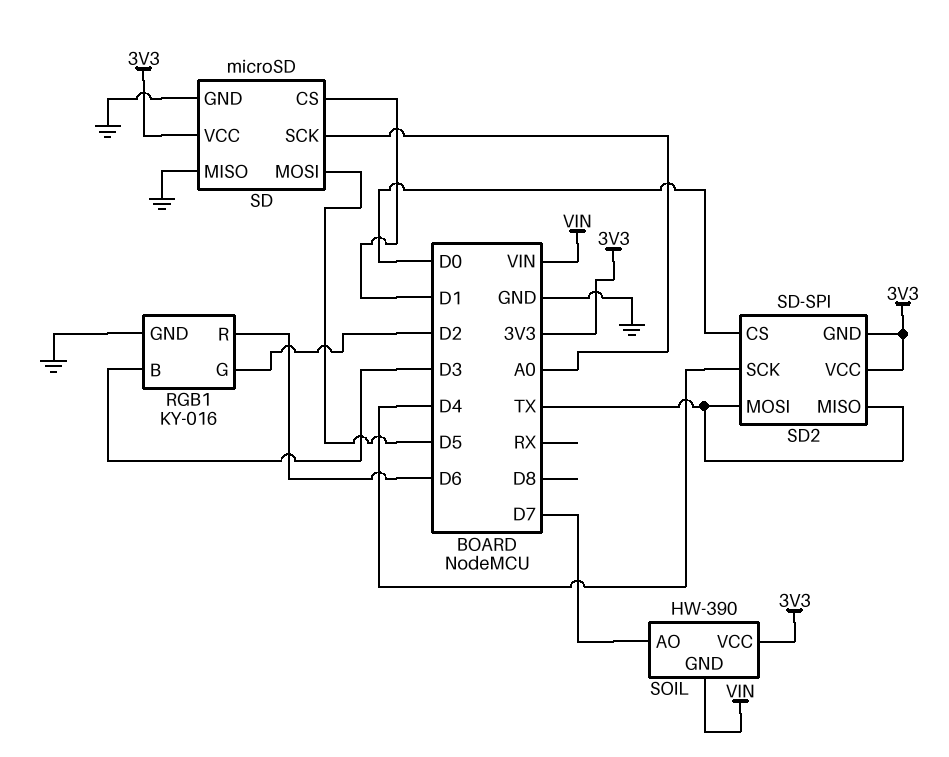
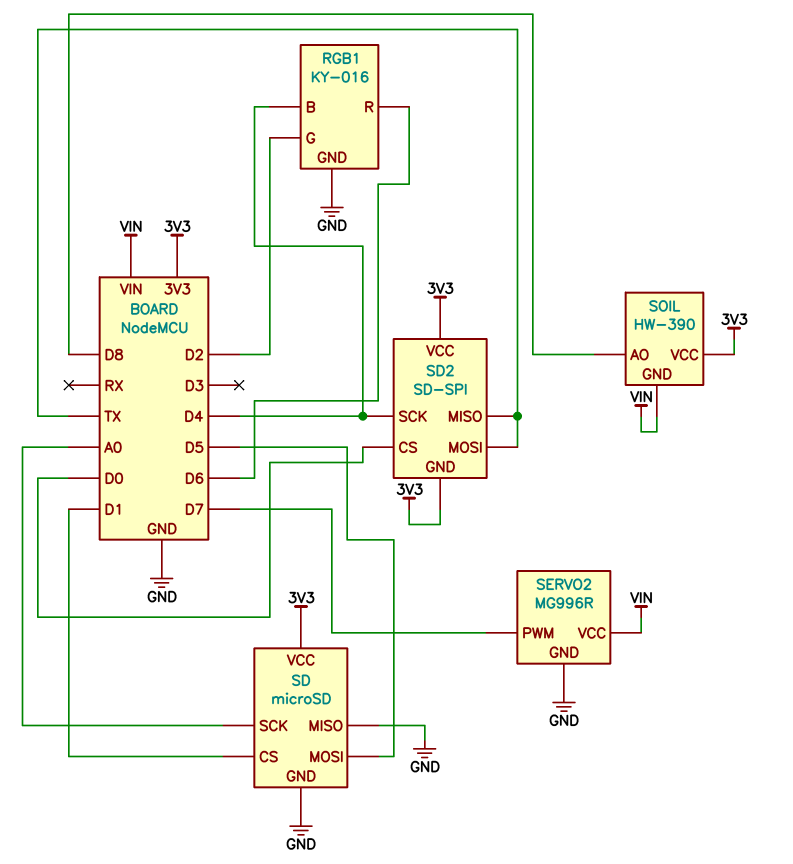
RGB1 pin B: D3 -> D4
SERVO2: none -> MG996R
SERVO2 pin GND: none -> GND
SERVO2 pin PWM: none -> D7
SERVO2 pin VCC: none -> VIN
SOIL pin AO: D7 -> D8

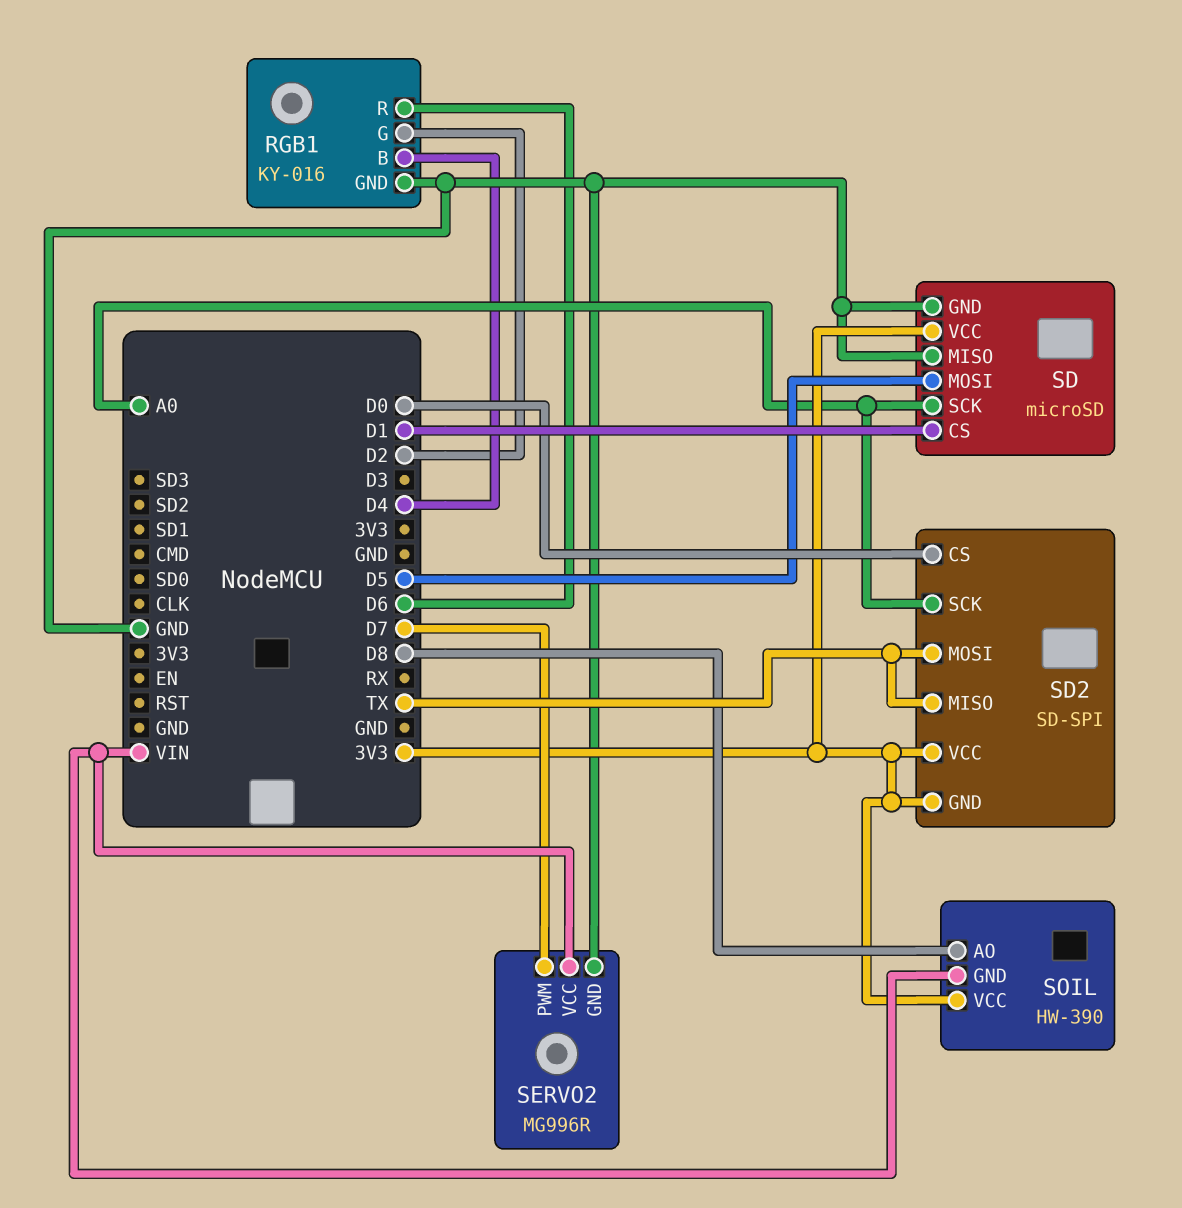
SD2 pin SCK: D4 -> A0

